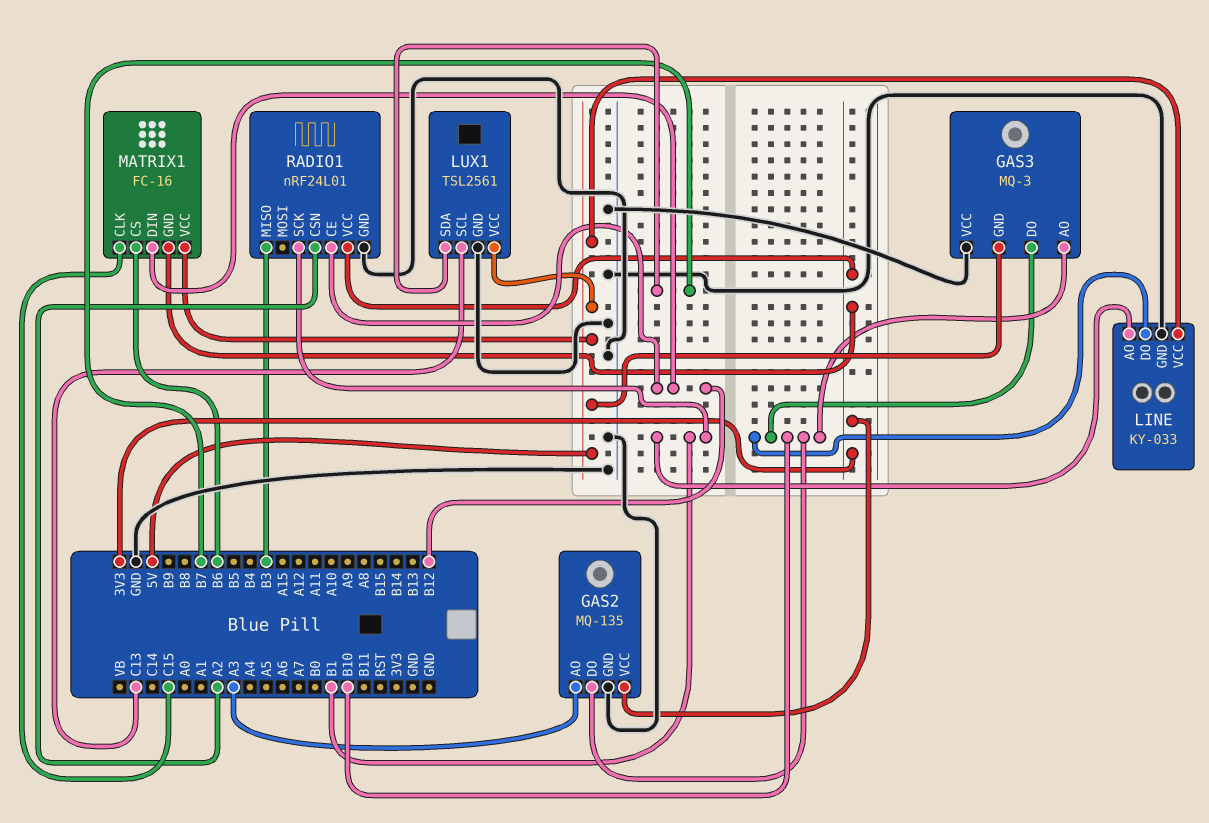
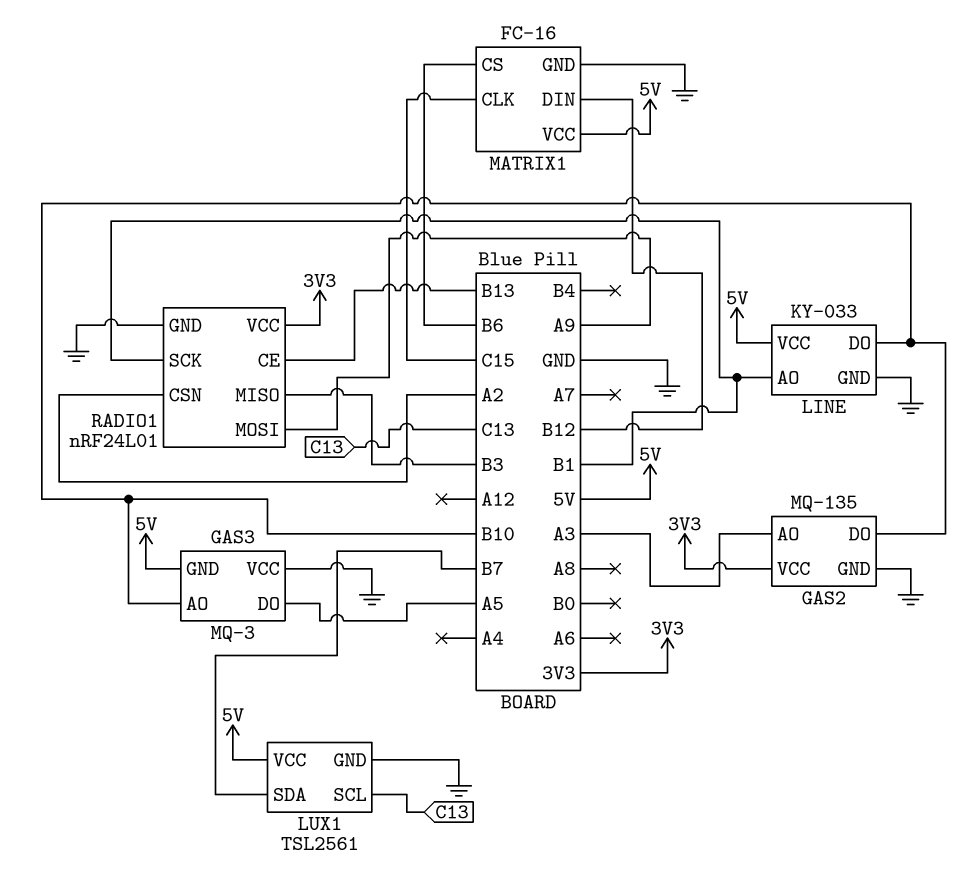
GAS3 pin DO: B10 -> A5
MATRIX1 pin GND: 3V3 -> GND
RADIO1 pin CE: B12 -> B13
RADIO1 pin MOSI: none -> A9

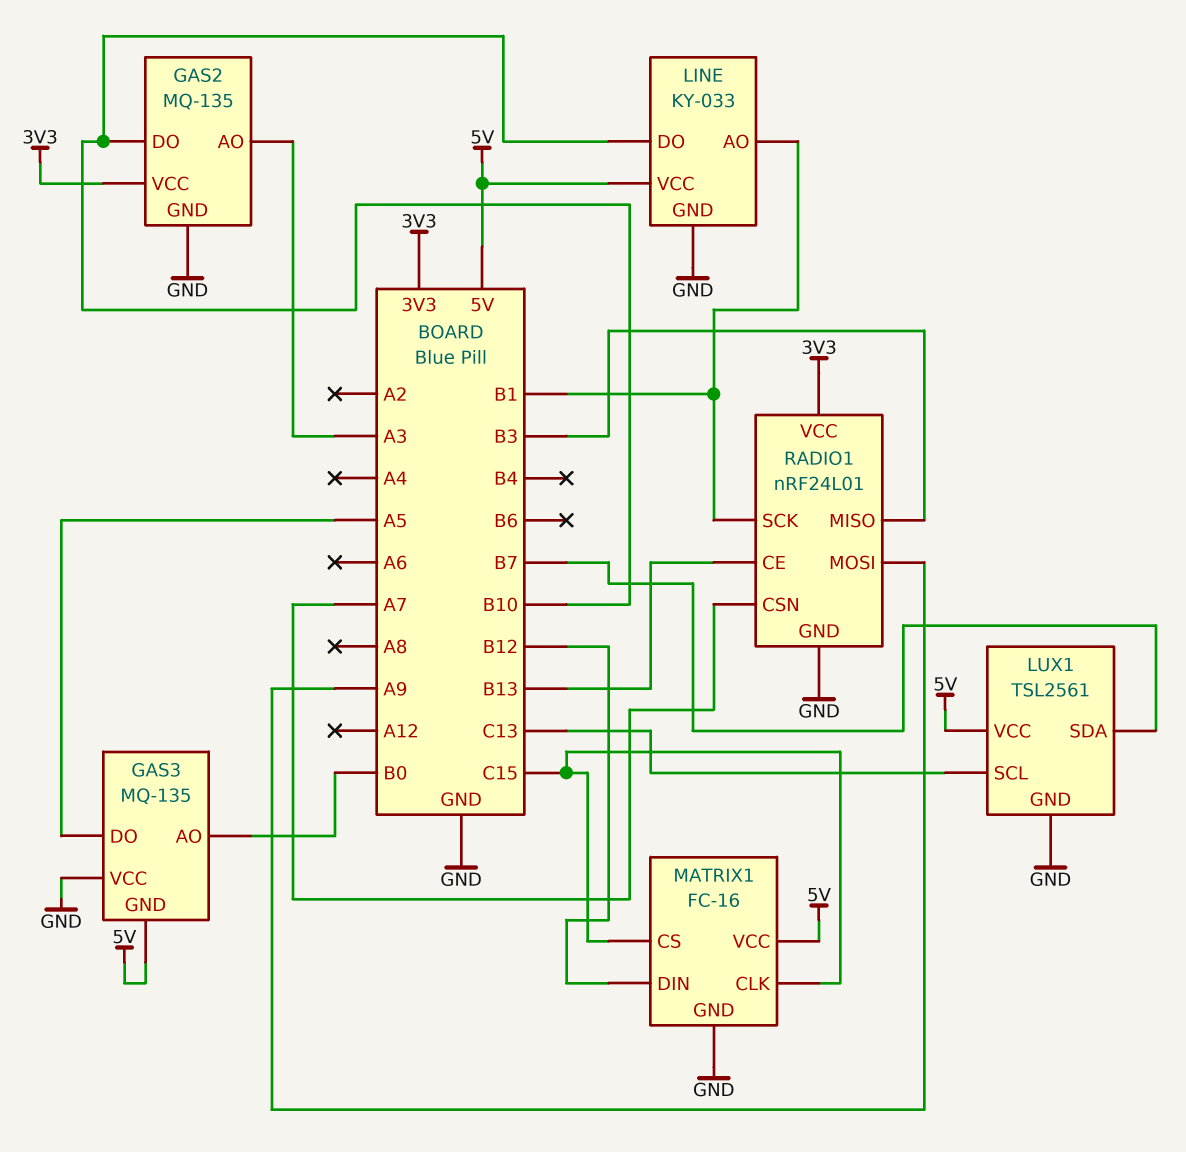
GAS3: MQ-3 -> MQ-135
GAS3 pin AO: B10 -> B0
MATRIX1 pin CS: B6 -> C15
RADIO1 pin CSN: A2 -> A7

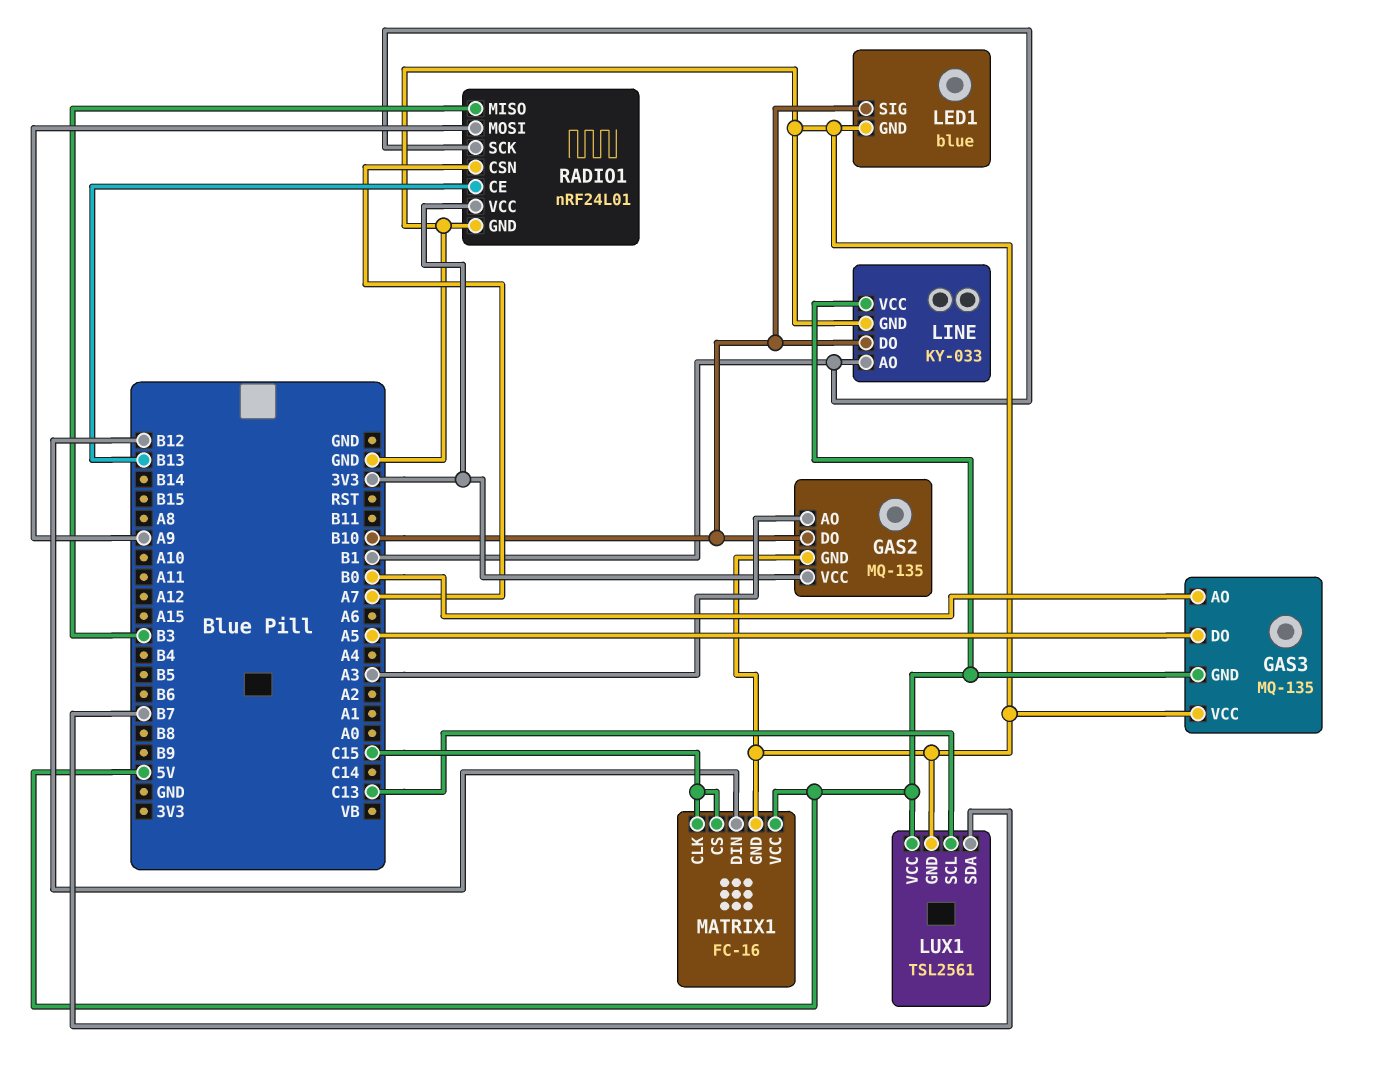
LED1: none -> blue
LED1 pin GND: none -> GND
LED1 pin SIG: none -> B10

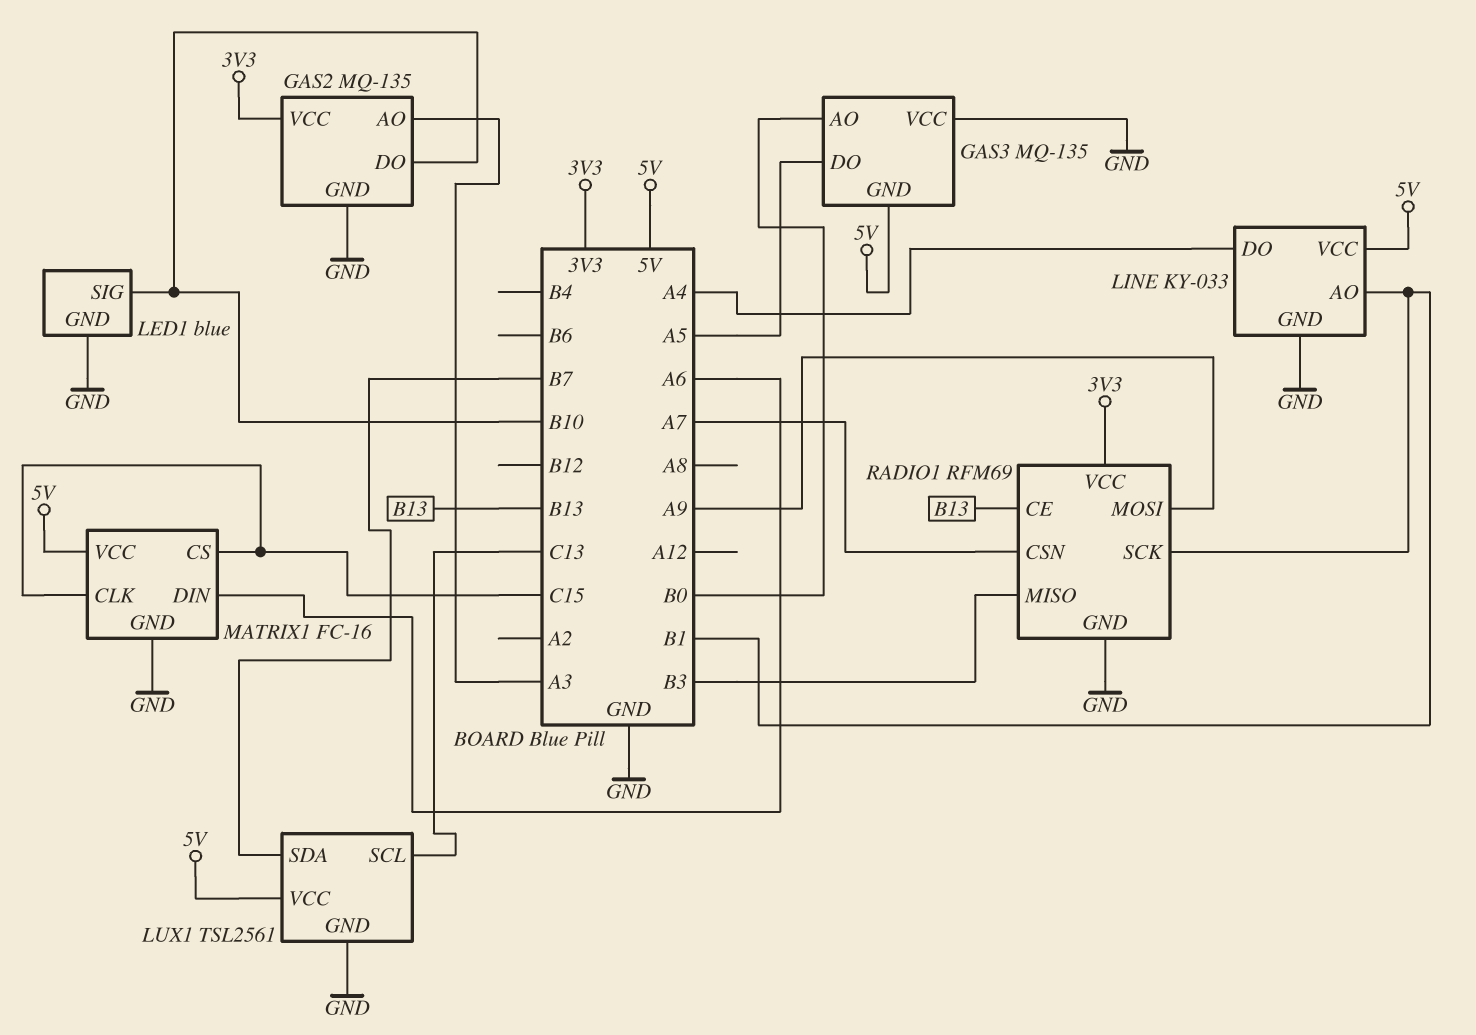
LINE pin DO: B10 -> A4
MATRIX1 pin DIN: B12 -> A6
RADIO1: nRF24L01 -> RFM69

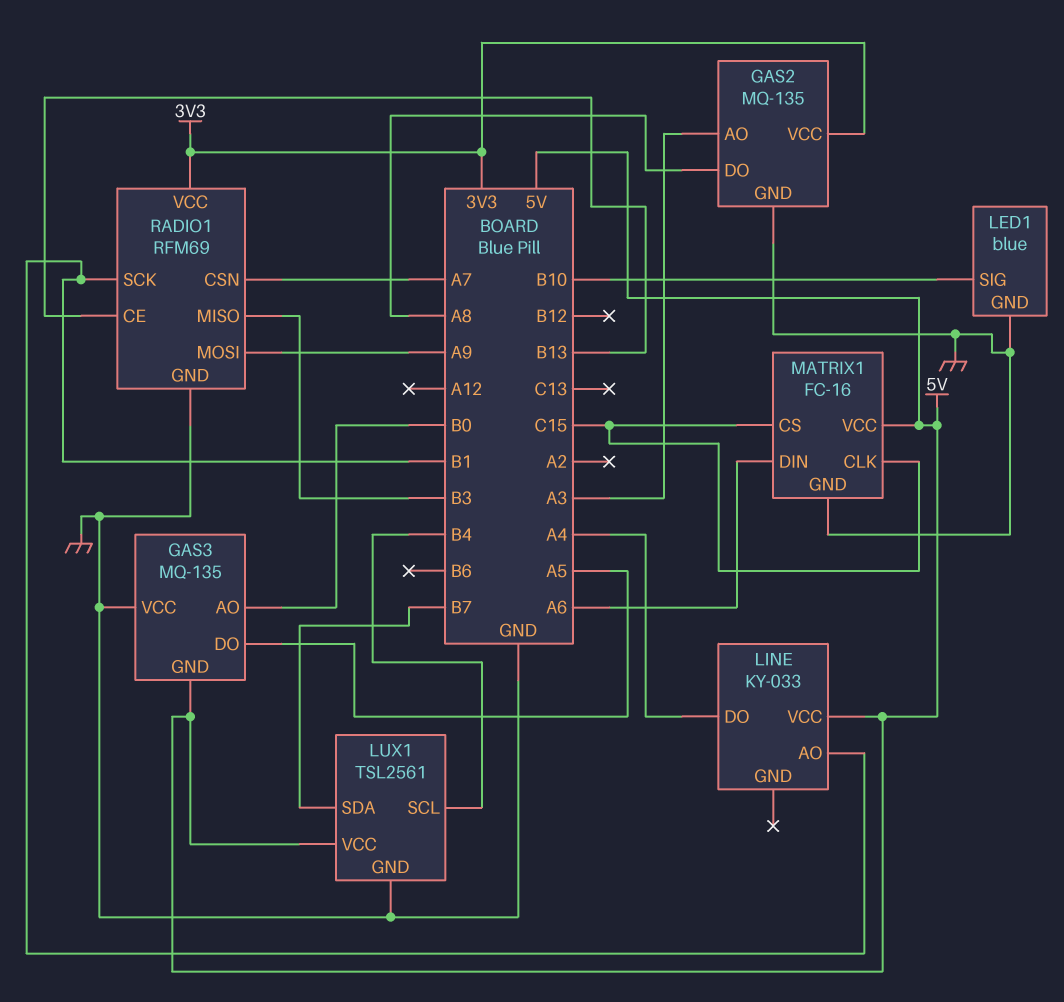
GAS2 pin DO: B10 -> A8
LINE pin GND: GND -> none
LUX1 pin SCL: C13 -> B4

